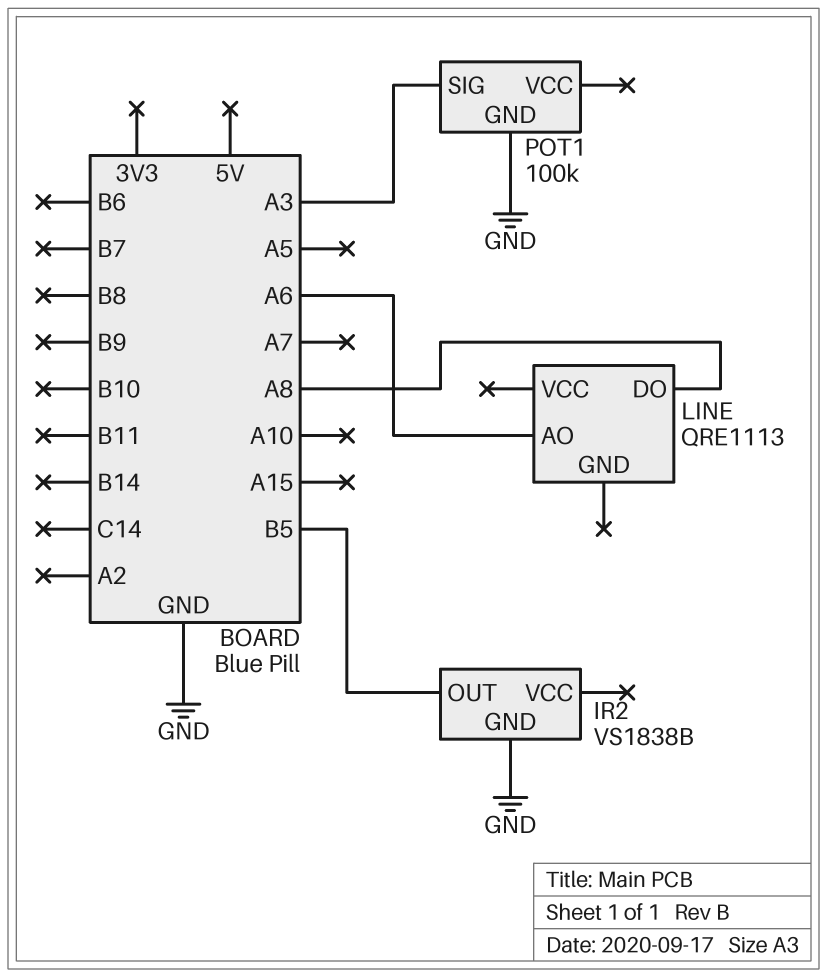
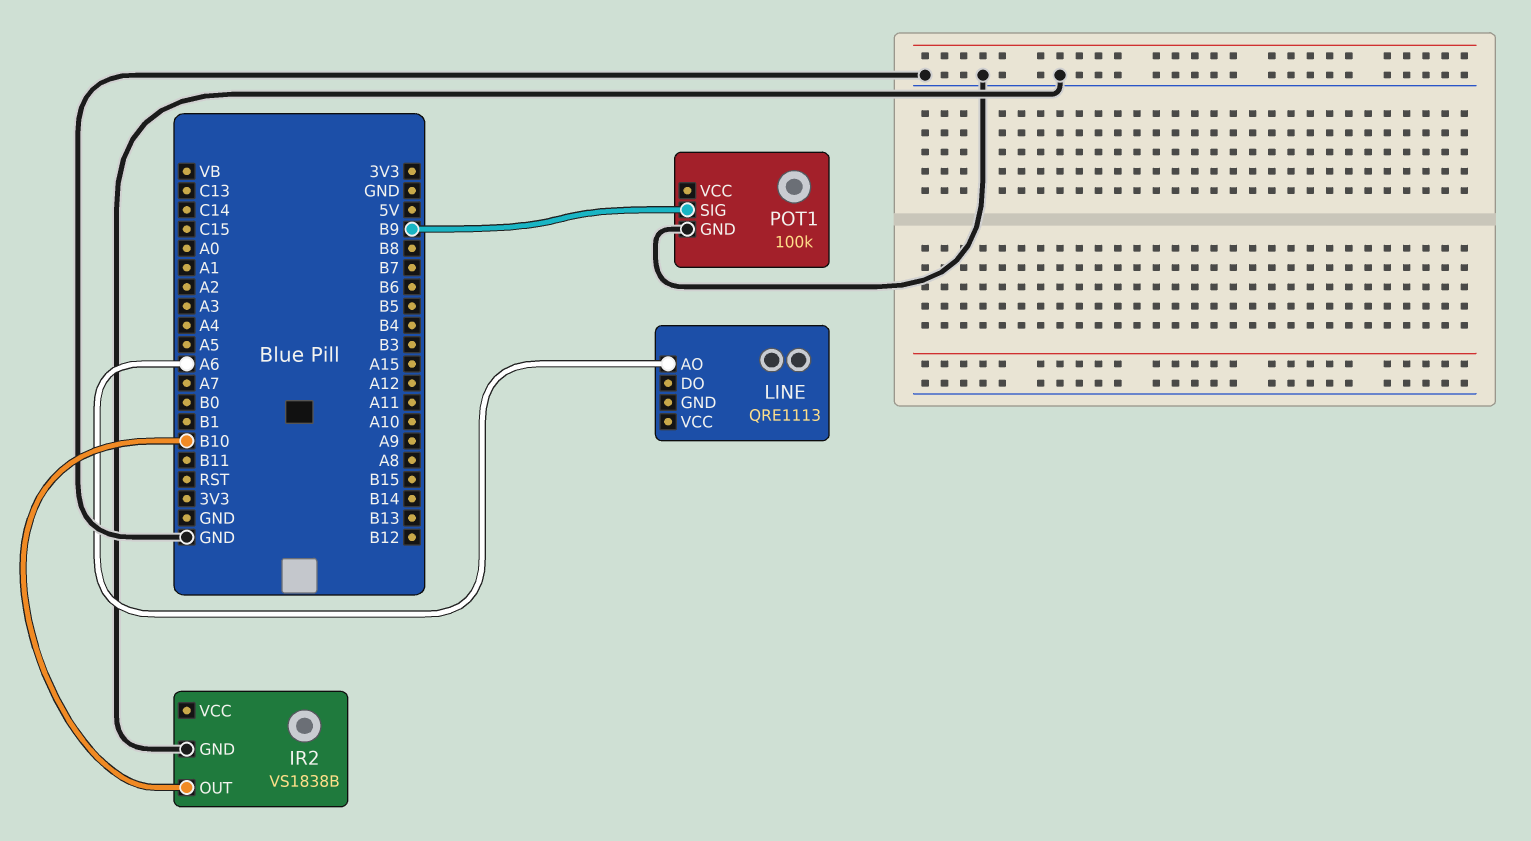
IR2 pin OUT: B5 -> B10
LINE pin DO: A8 -> none
POT1 pin SIG: A3 -> B9

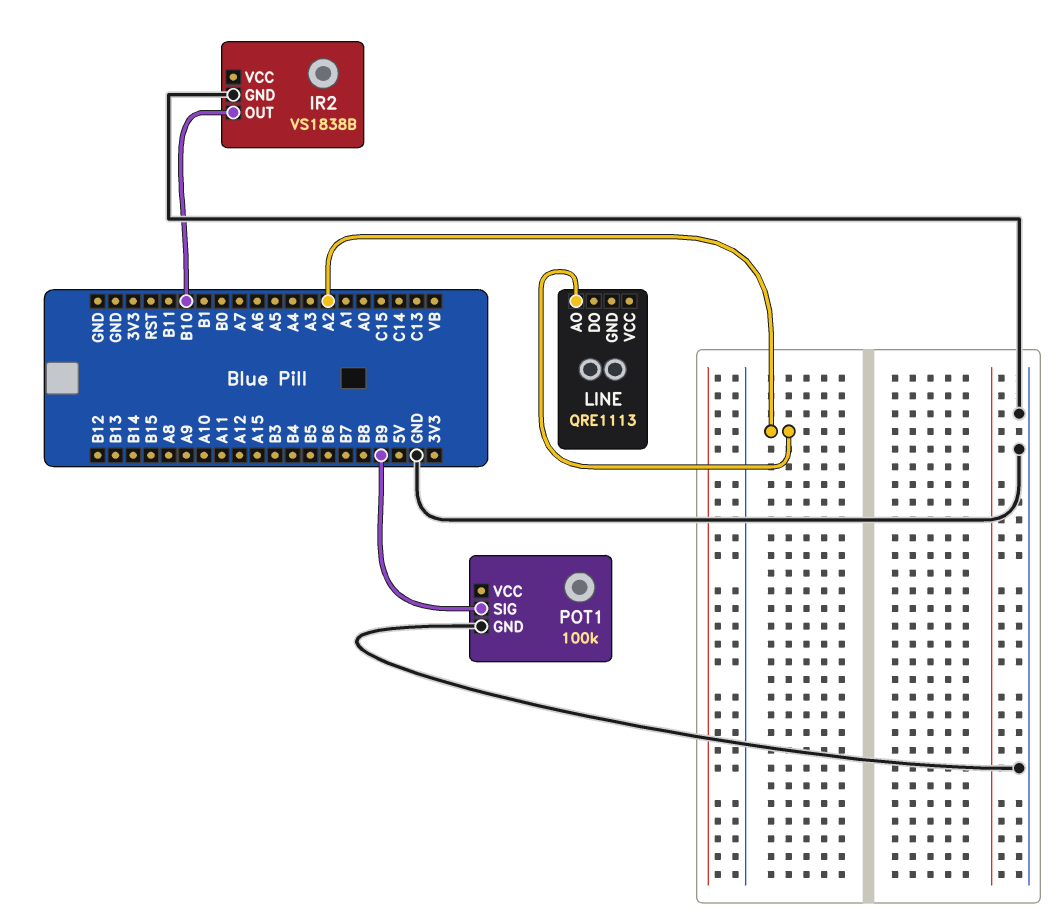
LINE pin AO: A6 -> A2

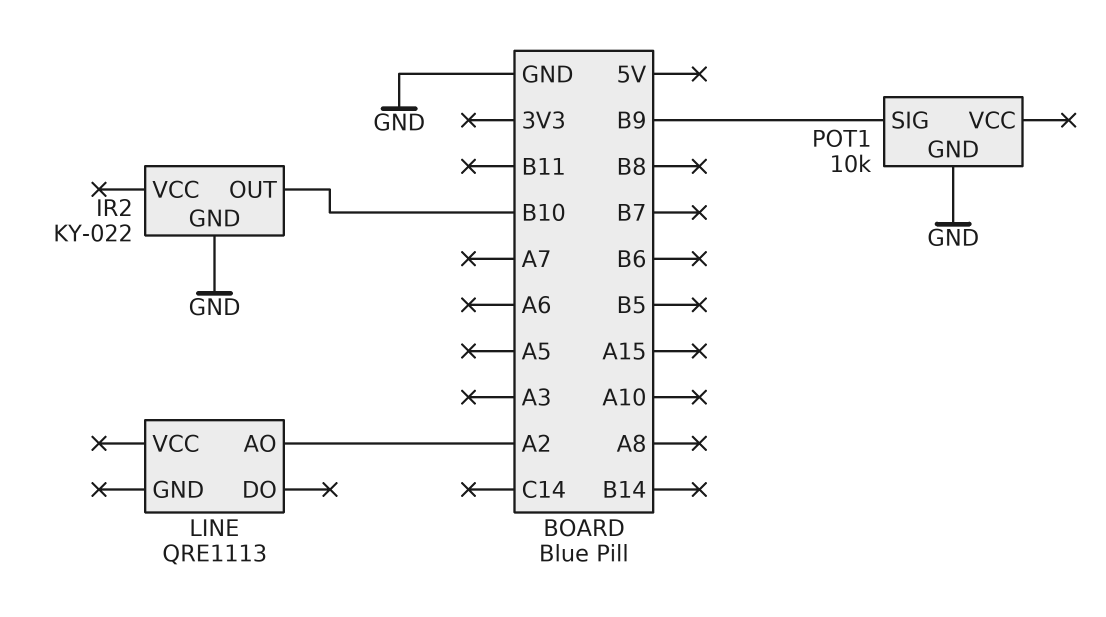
IR2: VS1838B -> KY-022
POT1: 100k -> 10k

